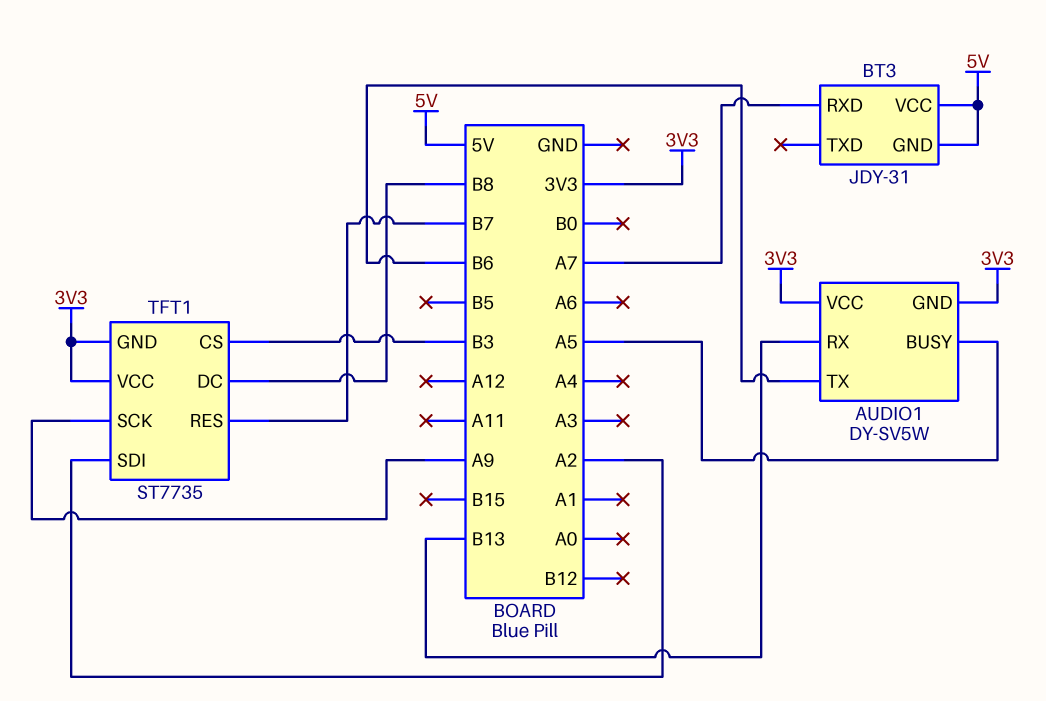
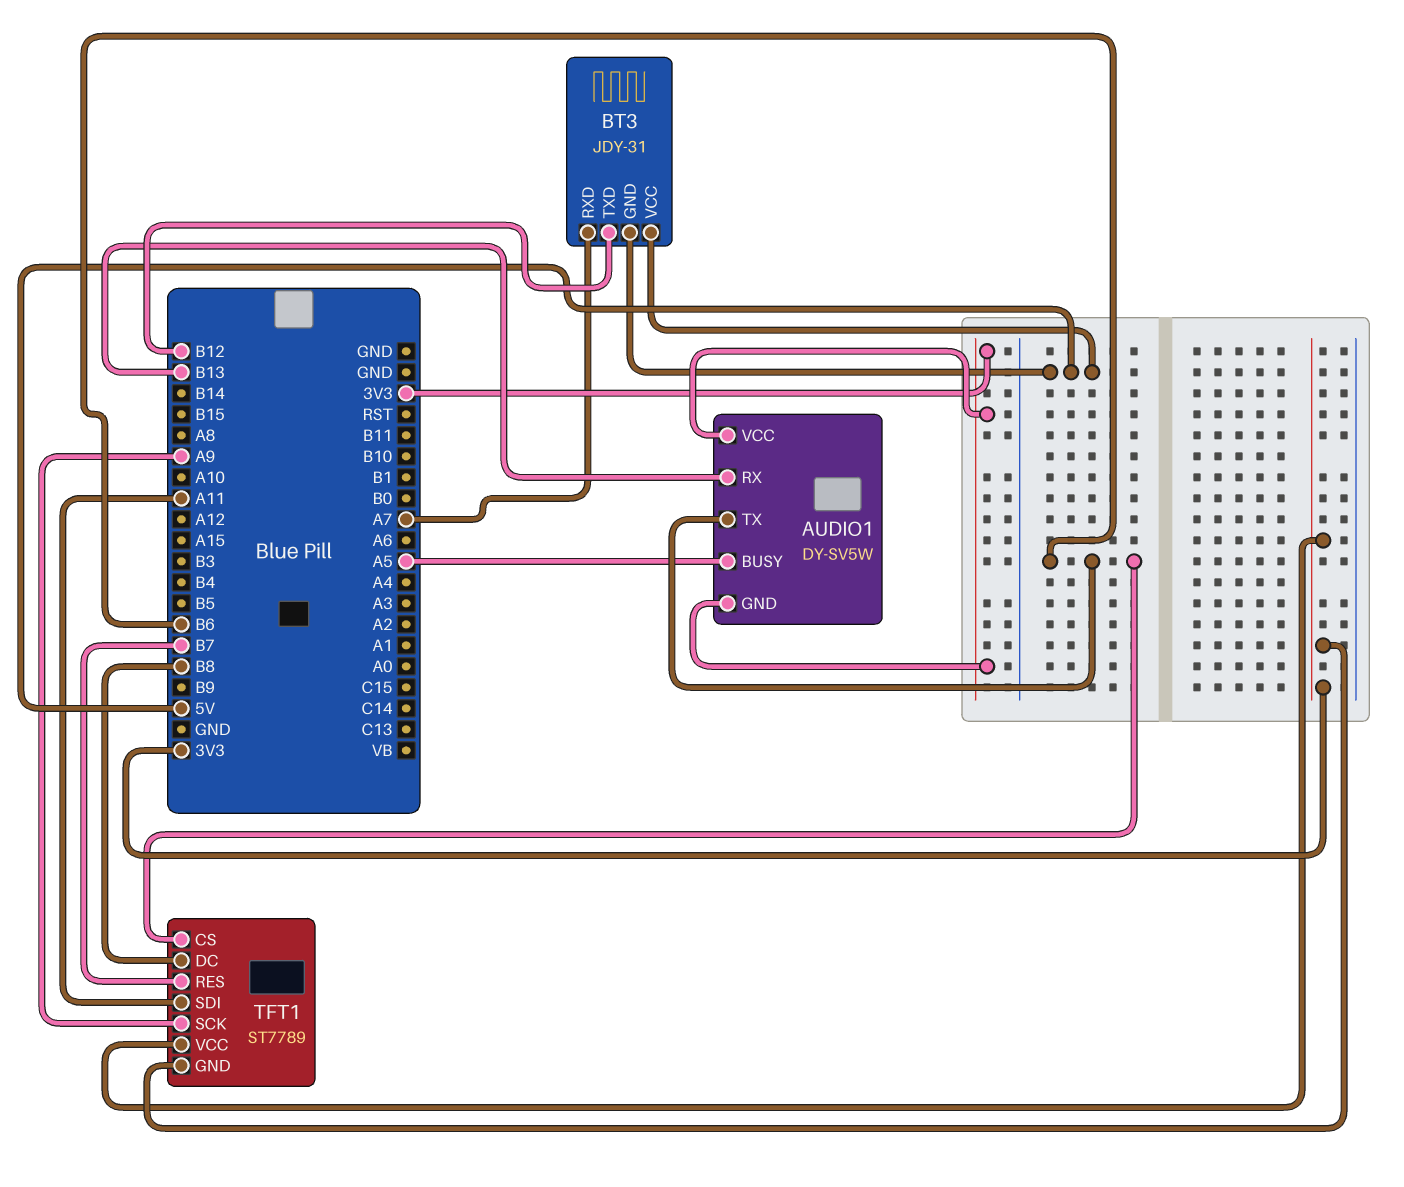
BT3 pin TXD: none -> B12
TFT1: ST7735 -> ST7789
TFT1 pin CS: B3 -> B6
TFT1 pin SDI: A2 -> A11

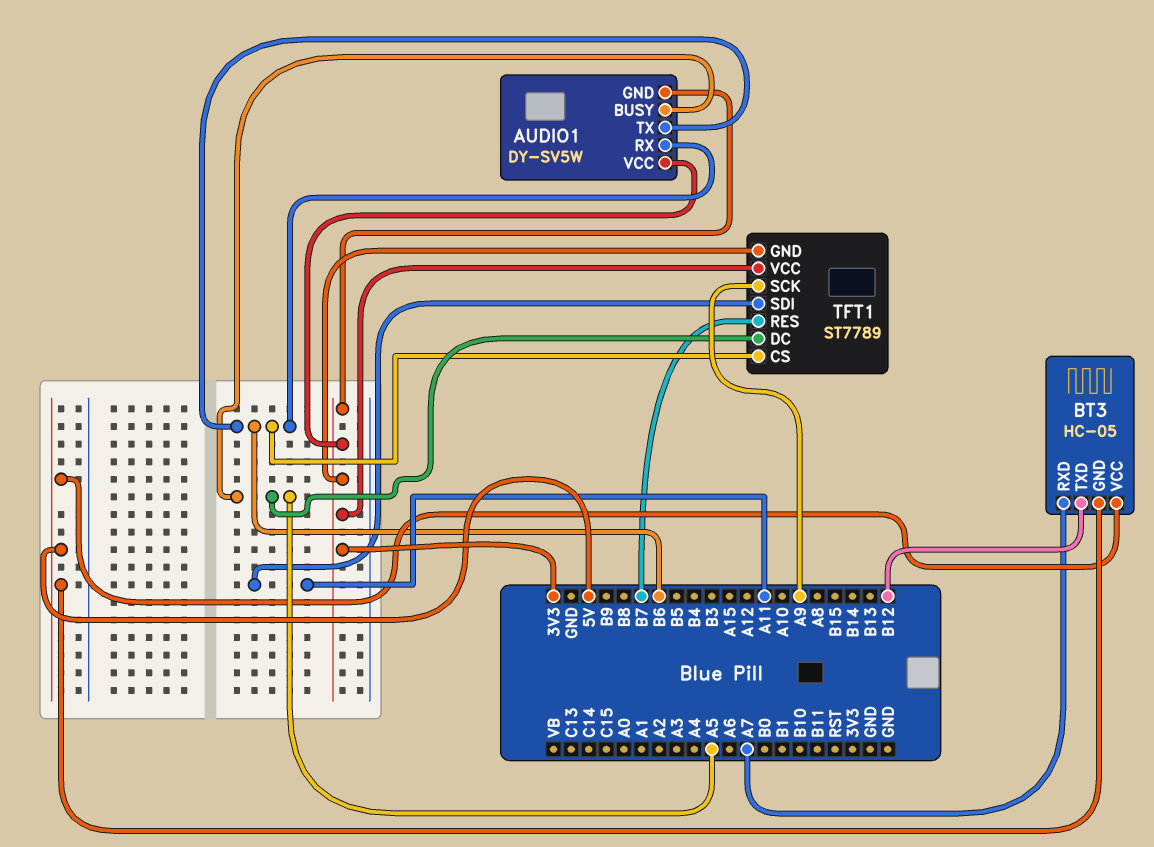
AUDIO1 pin RX: B13 -> B6
BT3: JDY-31 -> HC-05
TFT1 pin DC: B8 -> A5

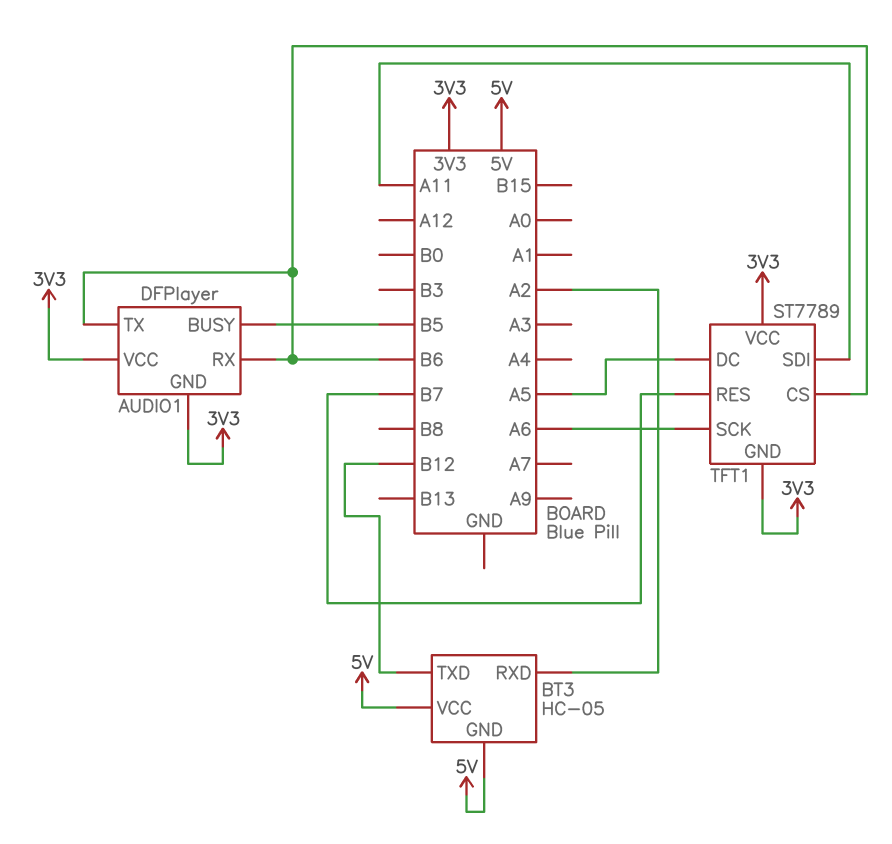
AUDIO1: DY-SV5W -> DFPlayer
AUDIO1 pin BUSY: A5 -> B5
BT3 pin RXD: A7 -> A2
TFT1 pin SCK: A9 -> A6

